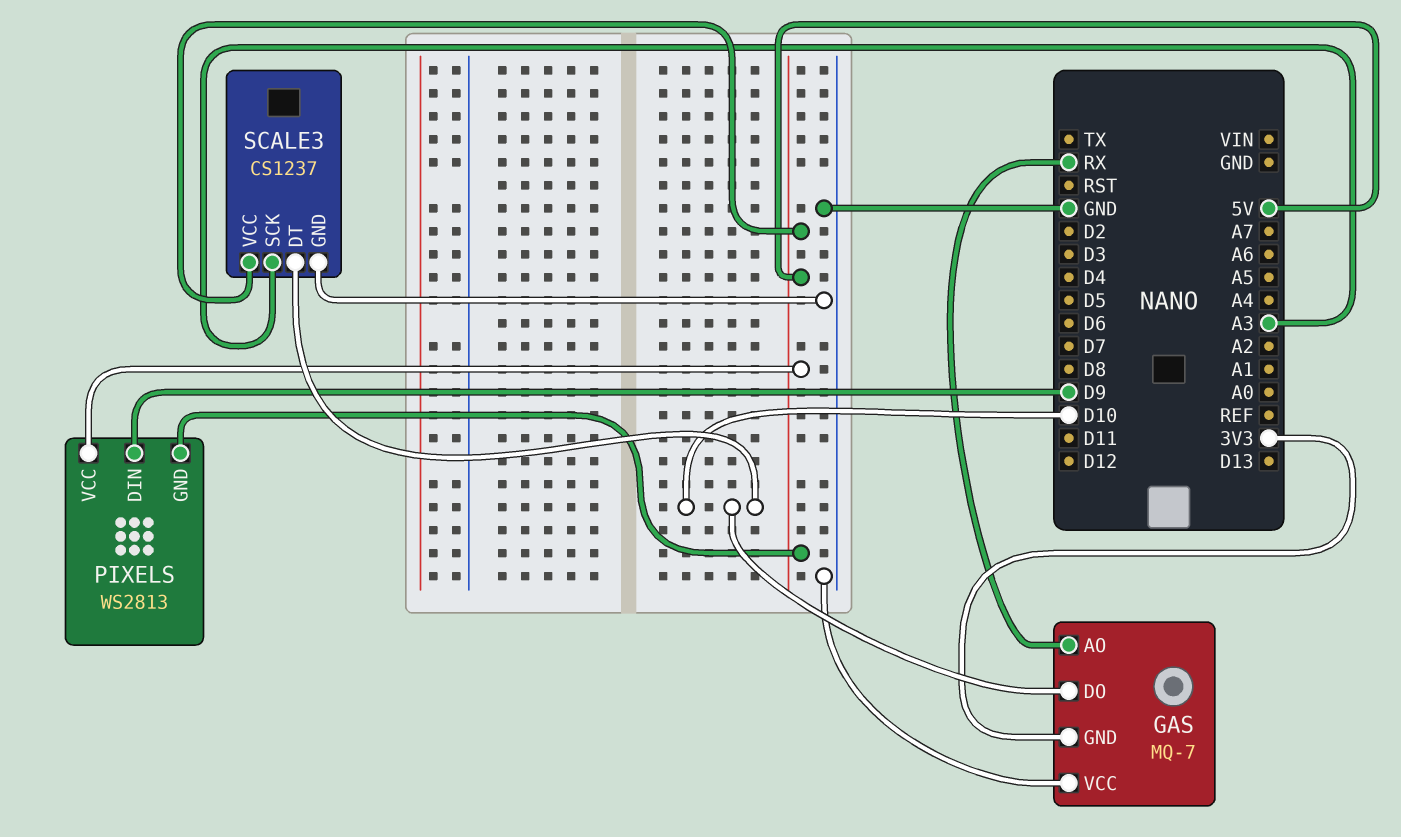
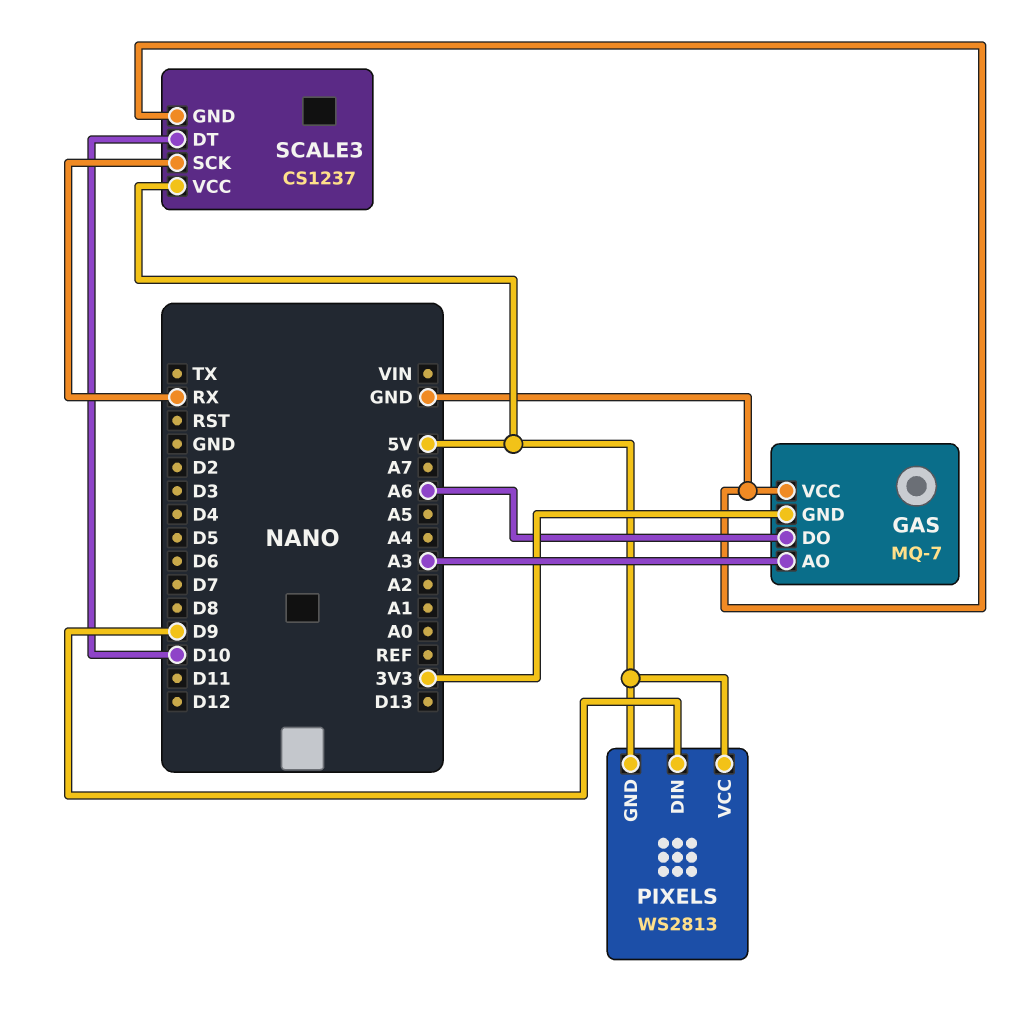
GAS pin AO: RX -> A3
GAS pin DO: D10 -> A6
SCALE3 pin SCK: A3 -> RX

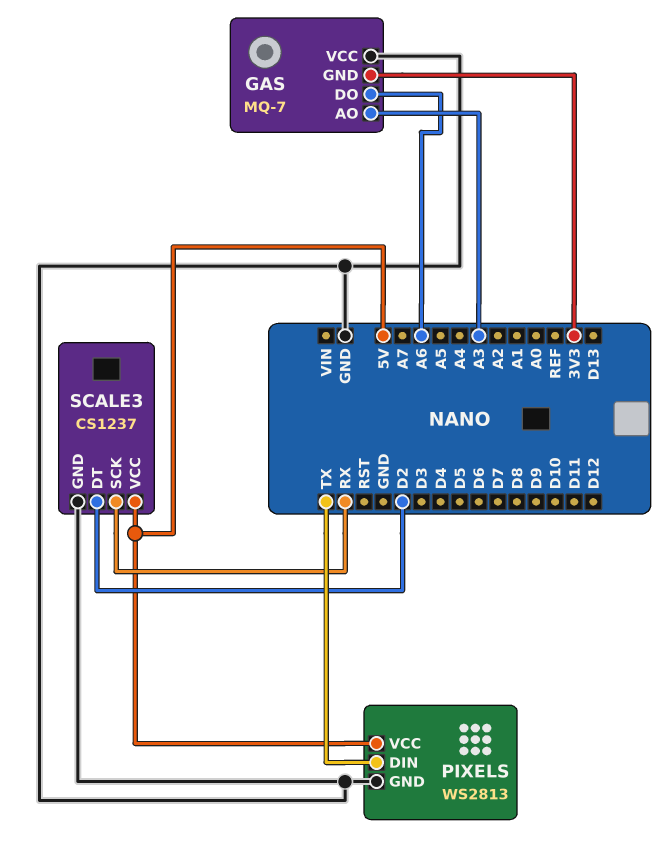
PIXELS pin DIN: D9 -> TX
PIXELS pin GND: 5V -> GND
SCALE3 pin DT: D10 -> D2

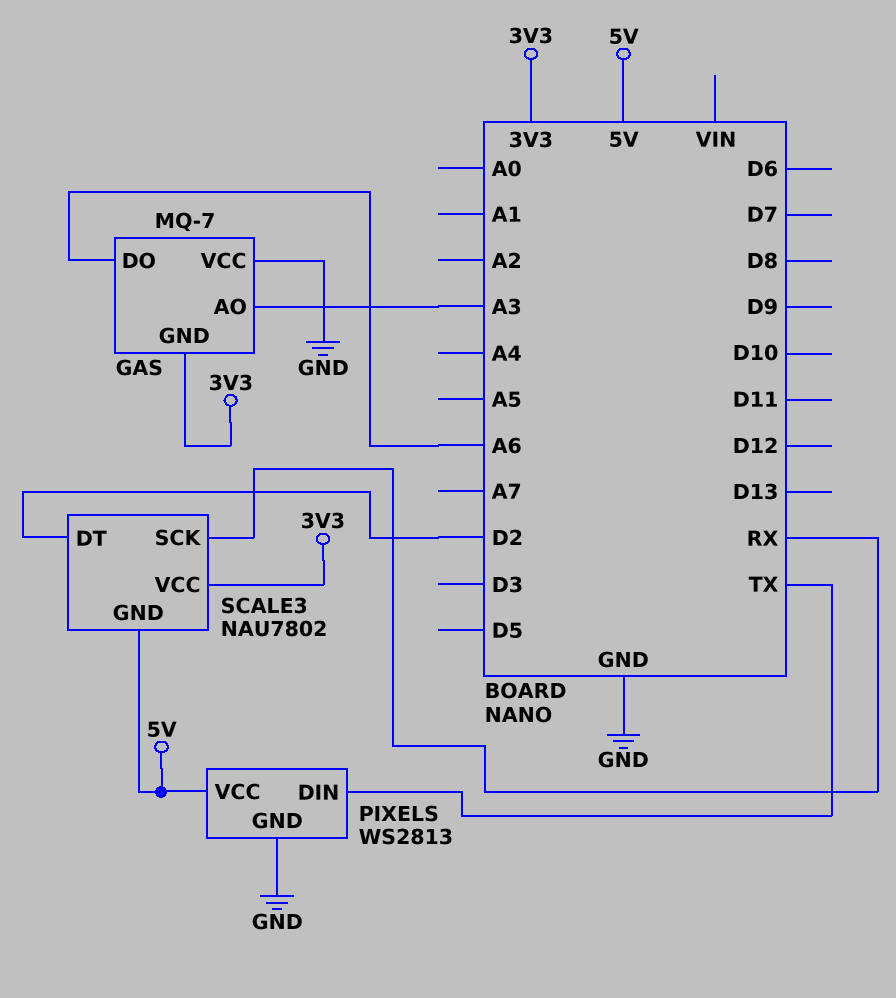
SCALE3: CS1237 -> NAU7802
SCALE3 pin GND: GND -> 5V
SCALE3 pin VCC: 5V -> 3V3

